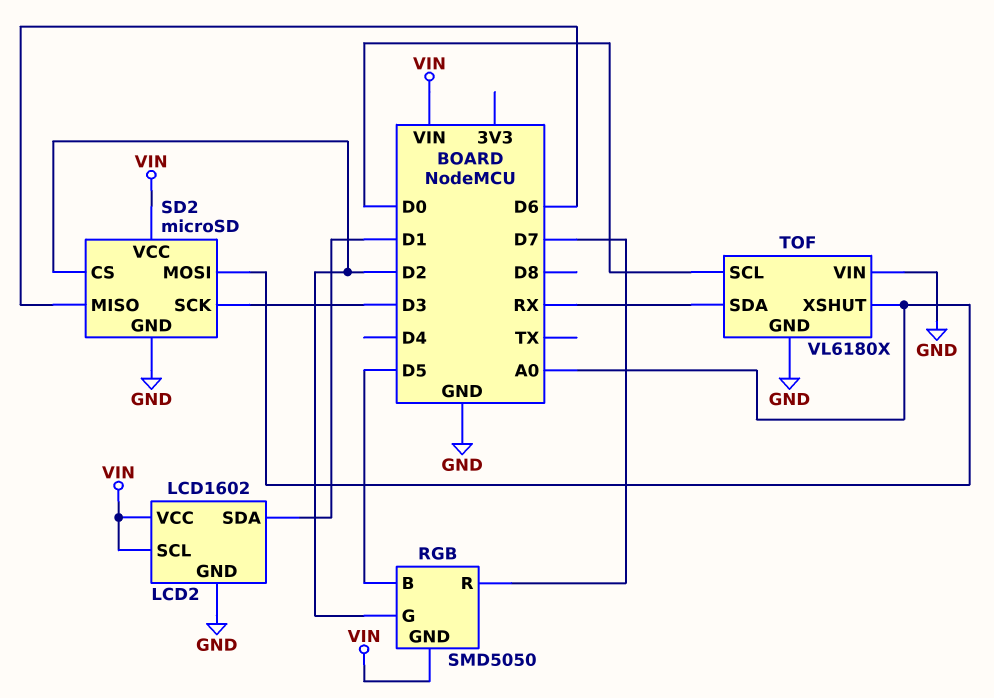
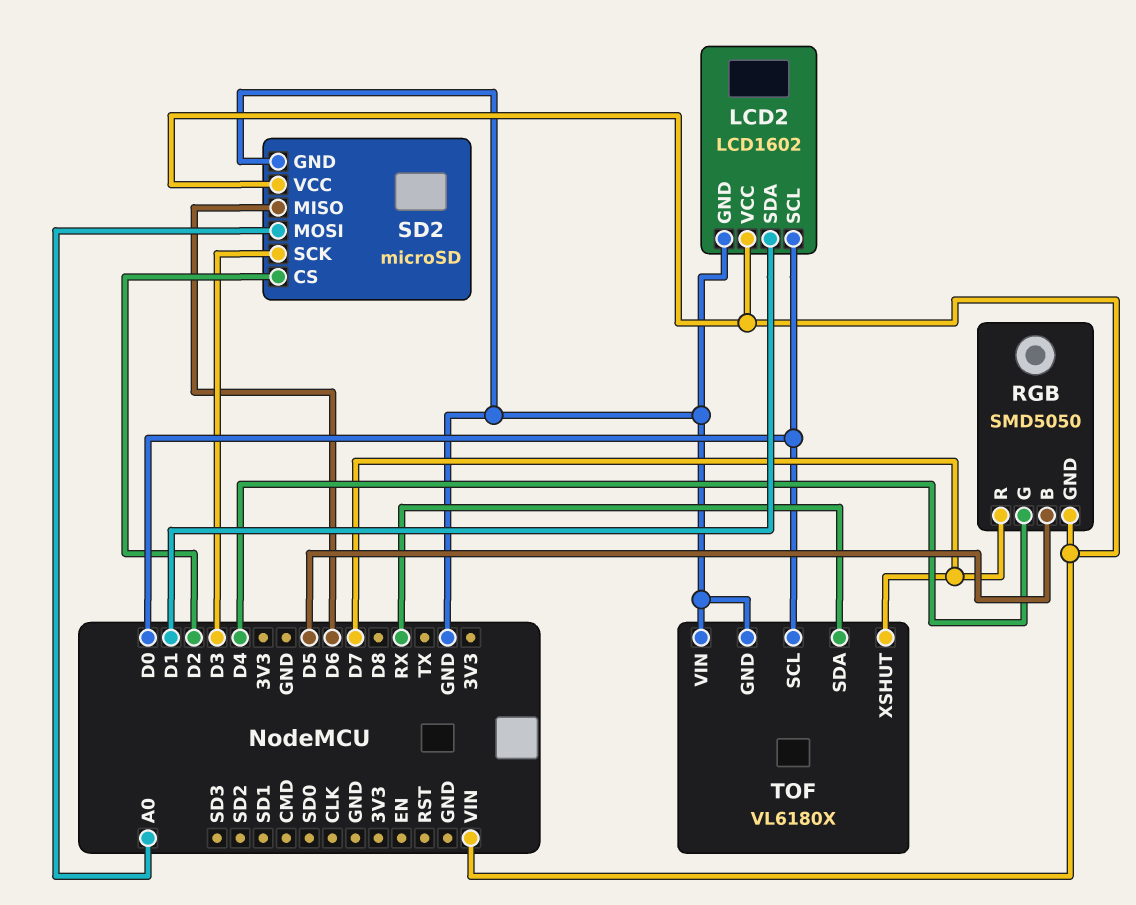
LCD2 pin SCL: VIN -> D0
RGB pin G: D2 -> D4
TOF pin XSHUT: A0 -> D7

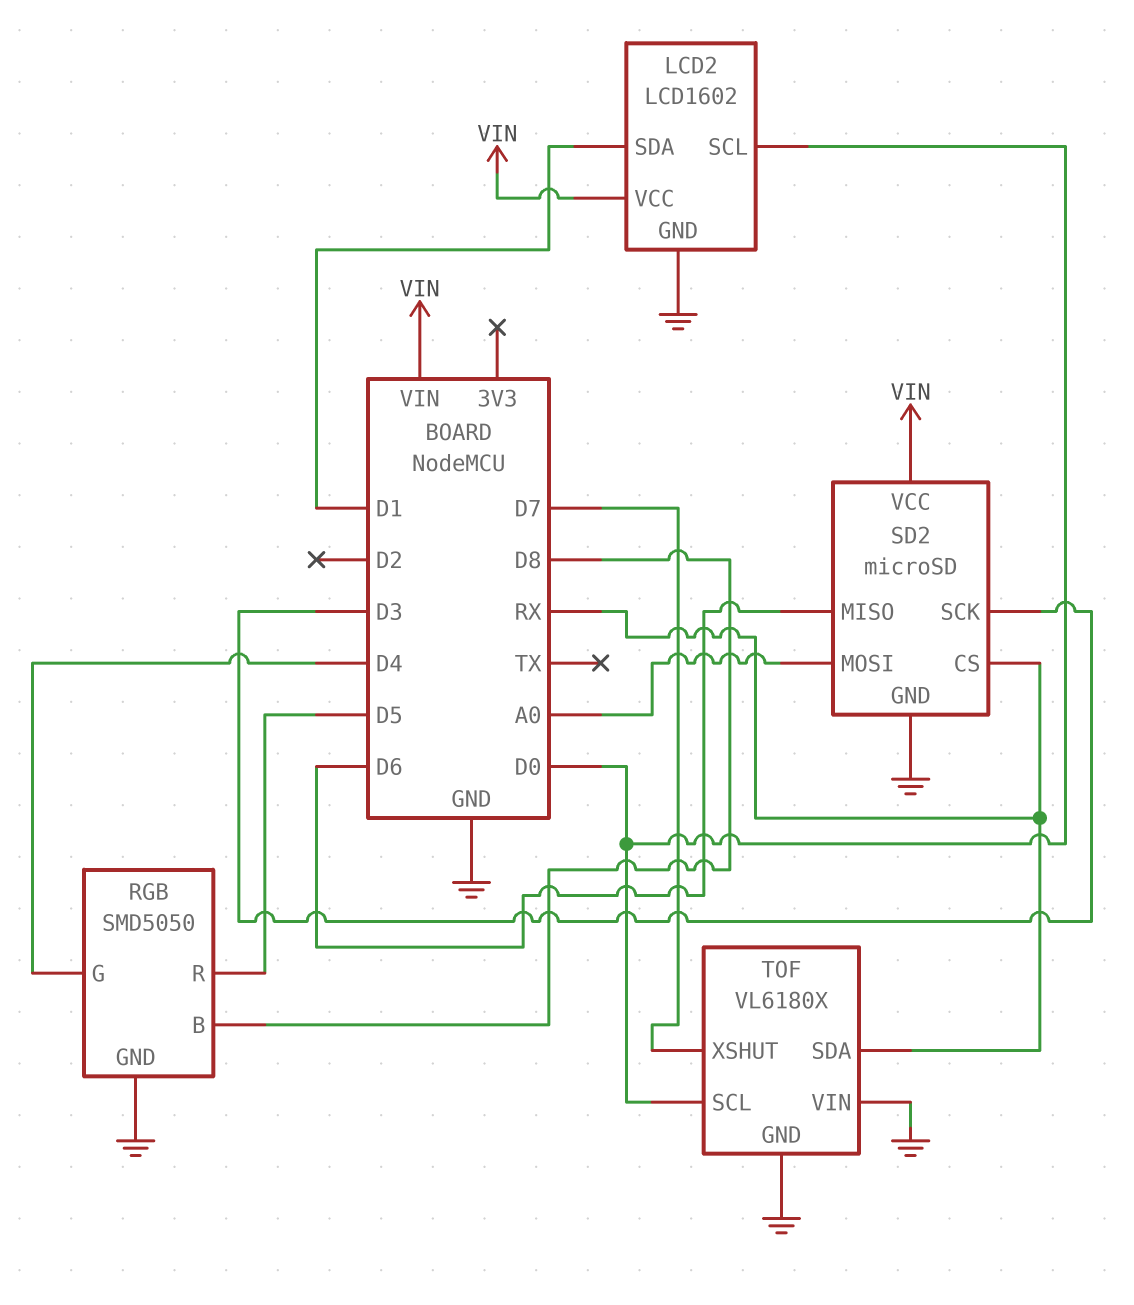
RGB pin B: D5 -> D8
RGB pin GND: VIN -> GND
RGB pin R: D7 -> D5
SD2 pin CS: D2 -> RX

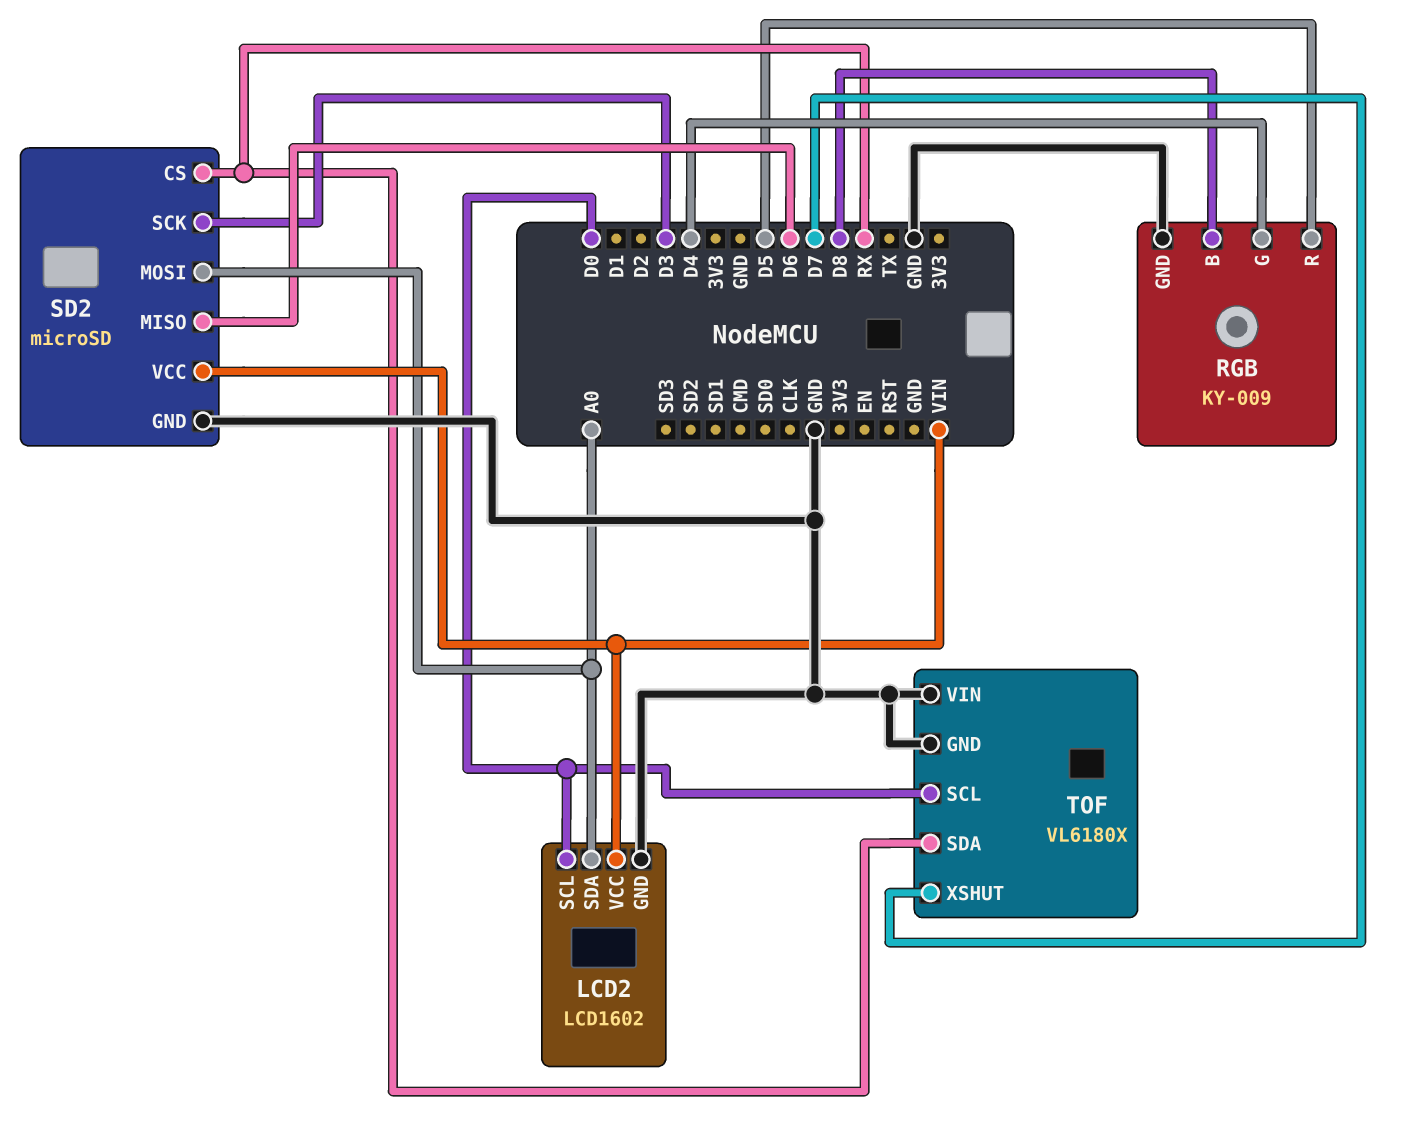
LCD2 pin SDA: D1 -> A0
RGB: SMD5050 -> KY-009

